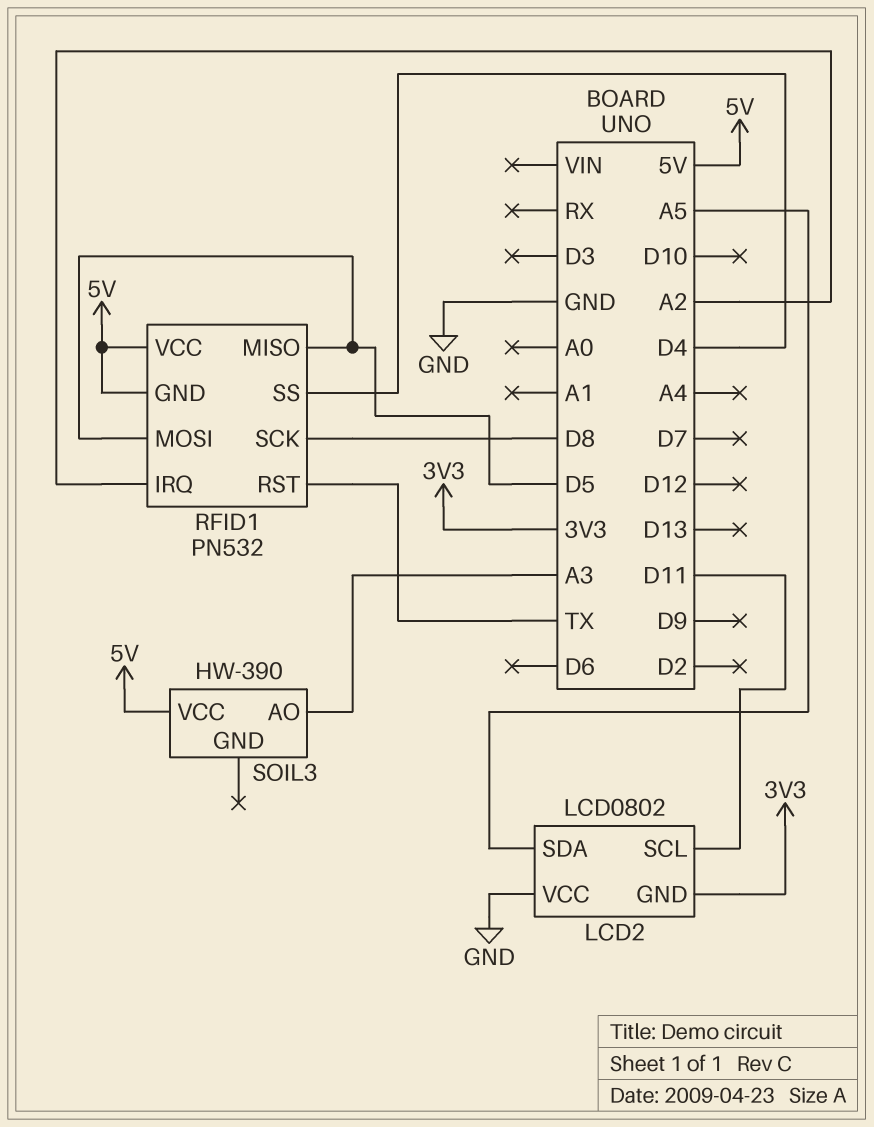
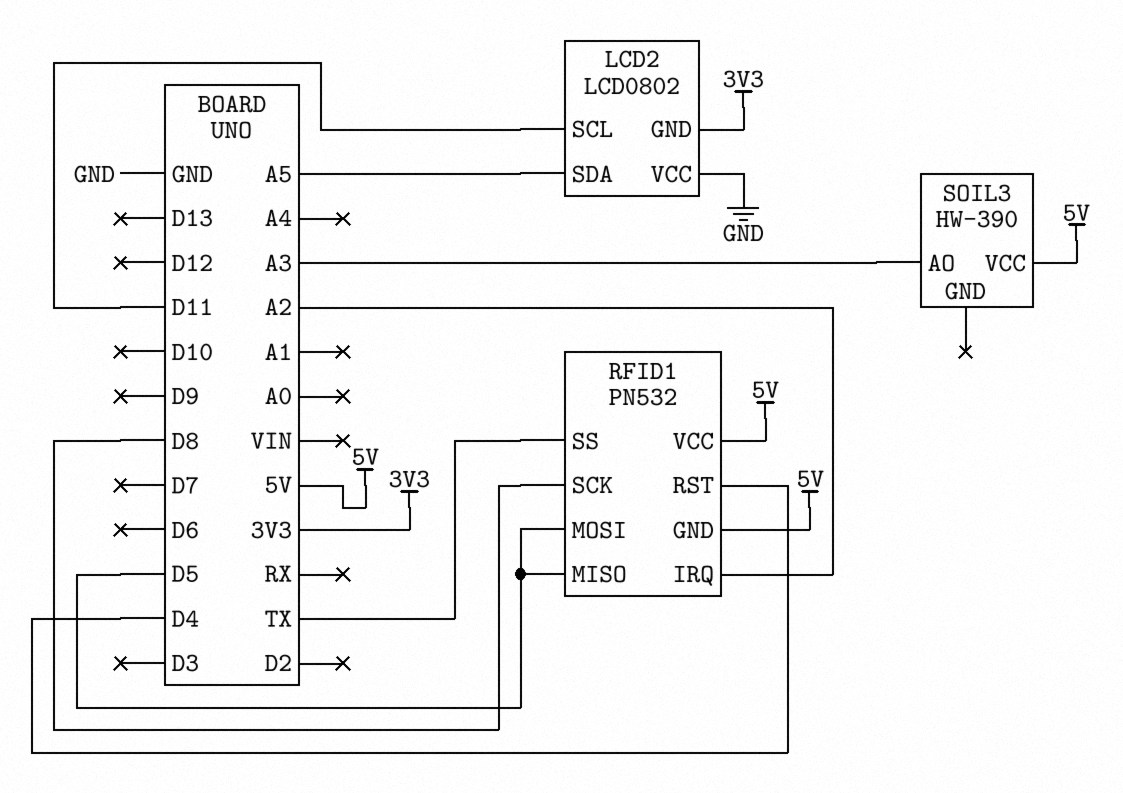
RFID1 pin RST: TX -> D4
RFID1 pin SS: D4 -> TX

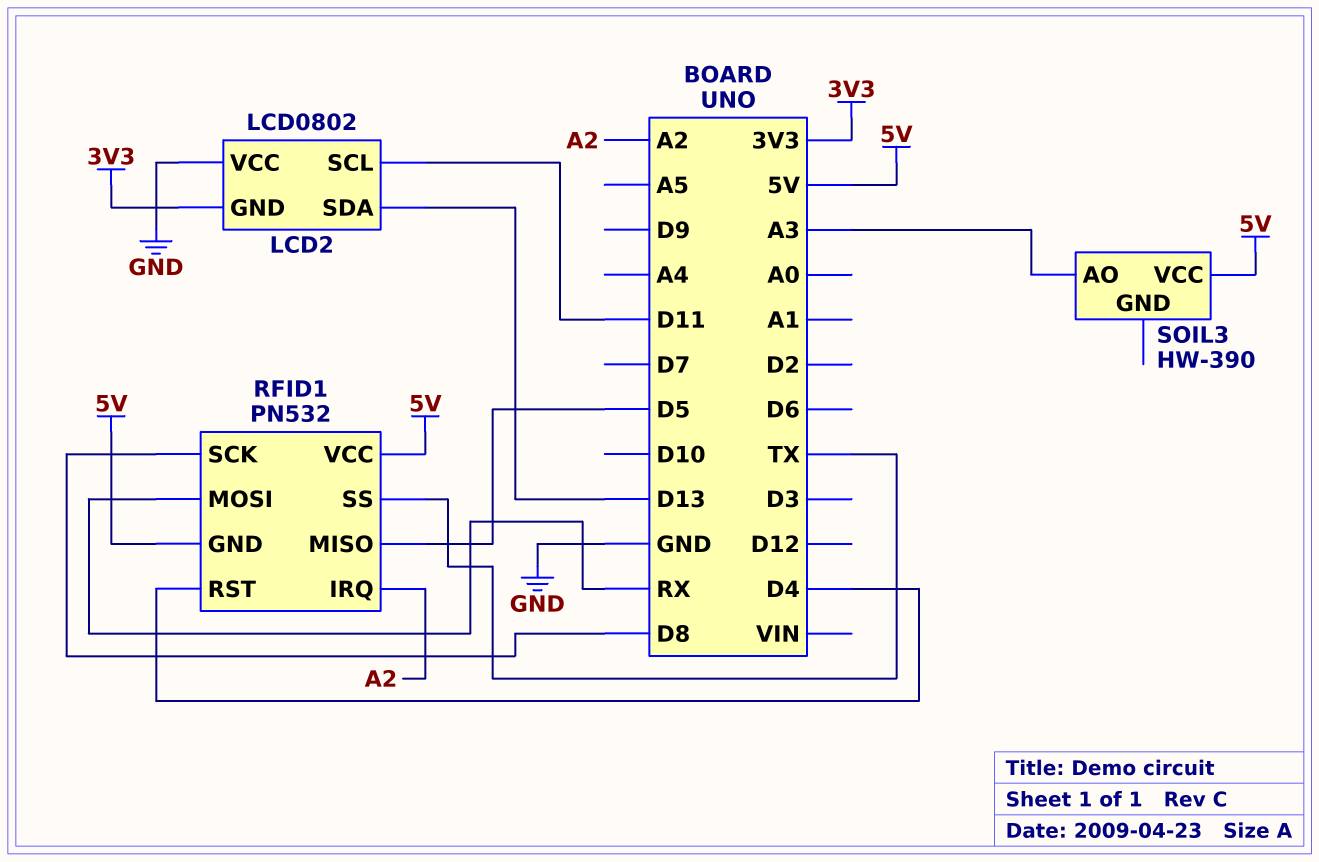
LCD2 pin SDA: A5 -> D13
RFID1 pin MOSI: D5 -> RX

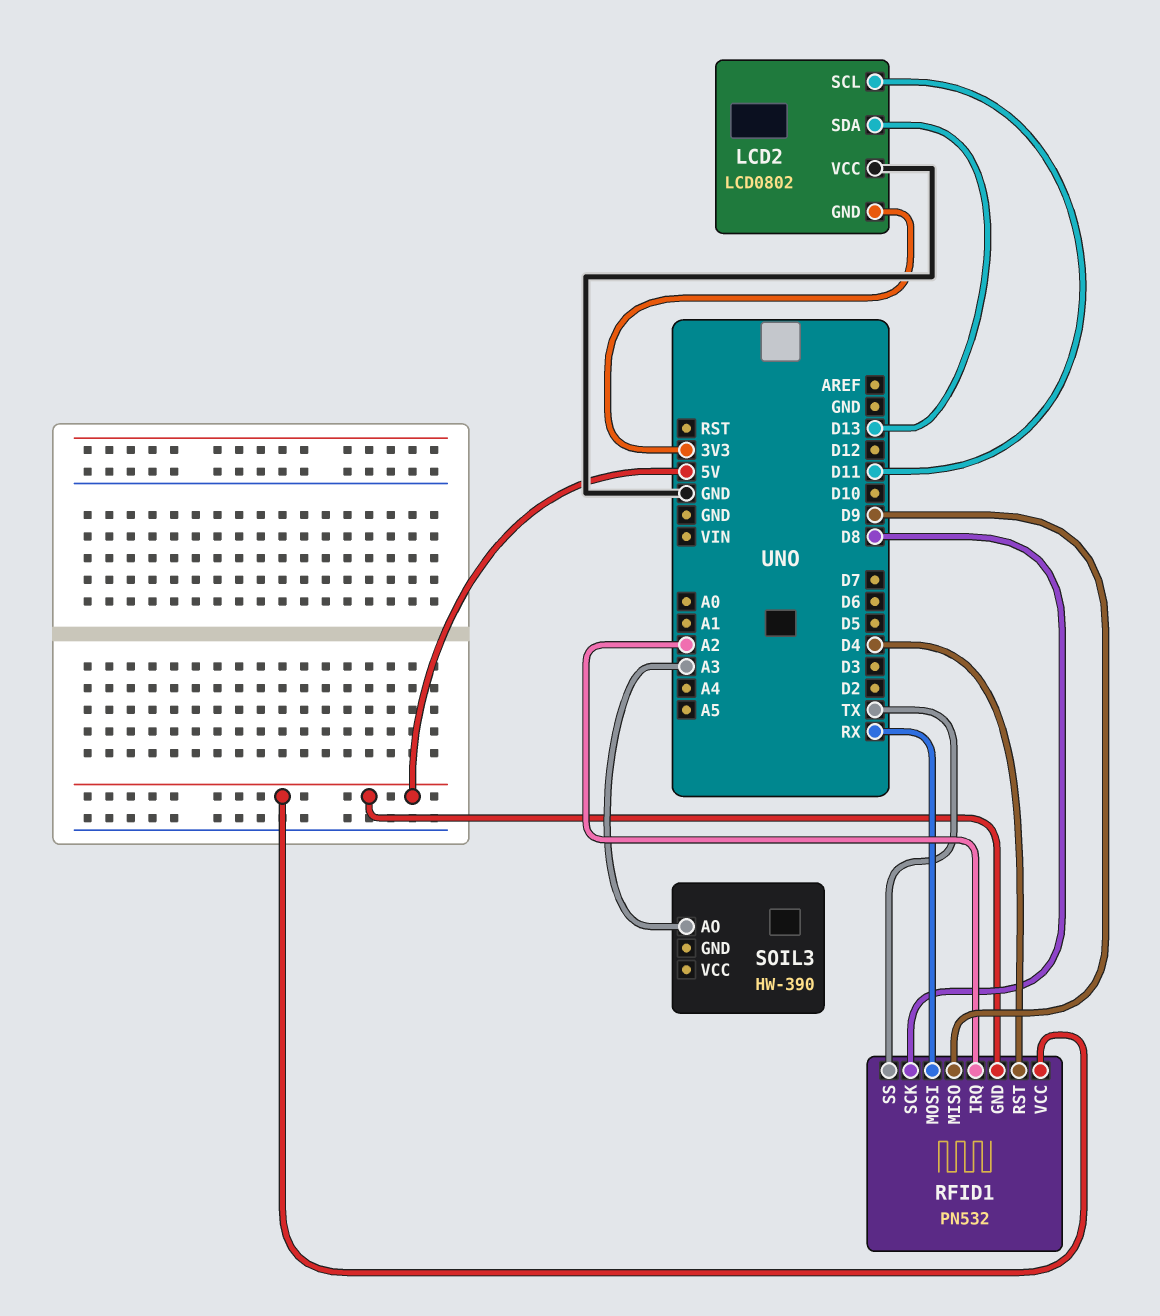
RFID1 pin MISO: D5 -> D9
SOIL3 pin VCC: 5V -> none

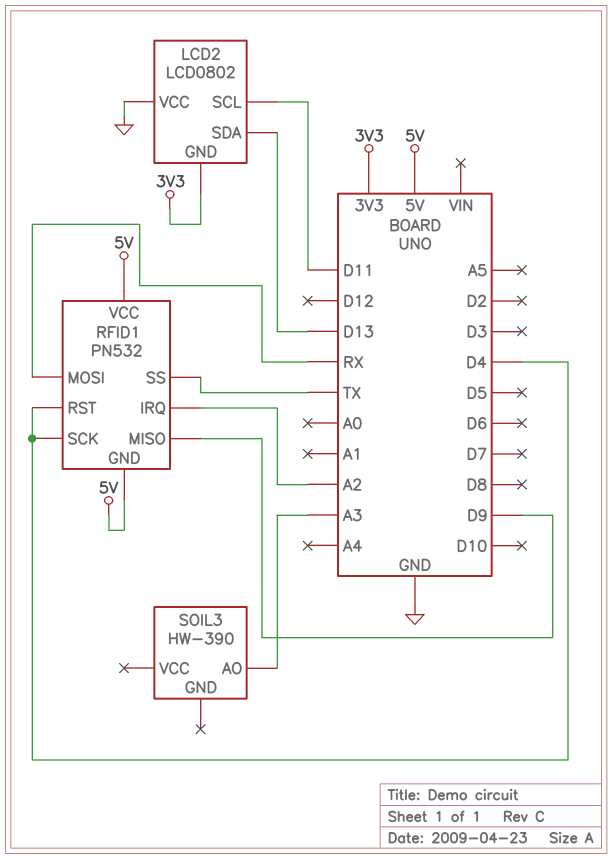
RFID1 pin SCK: D8 -> D4

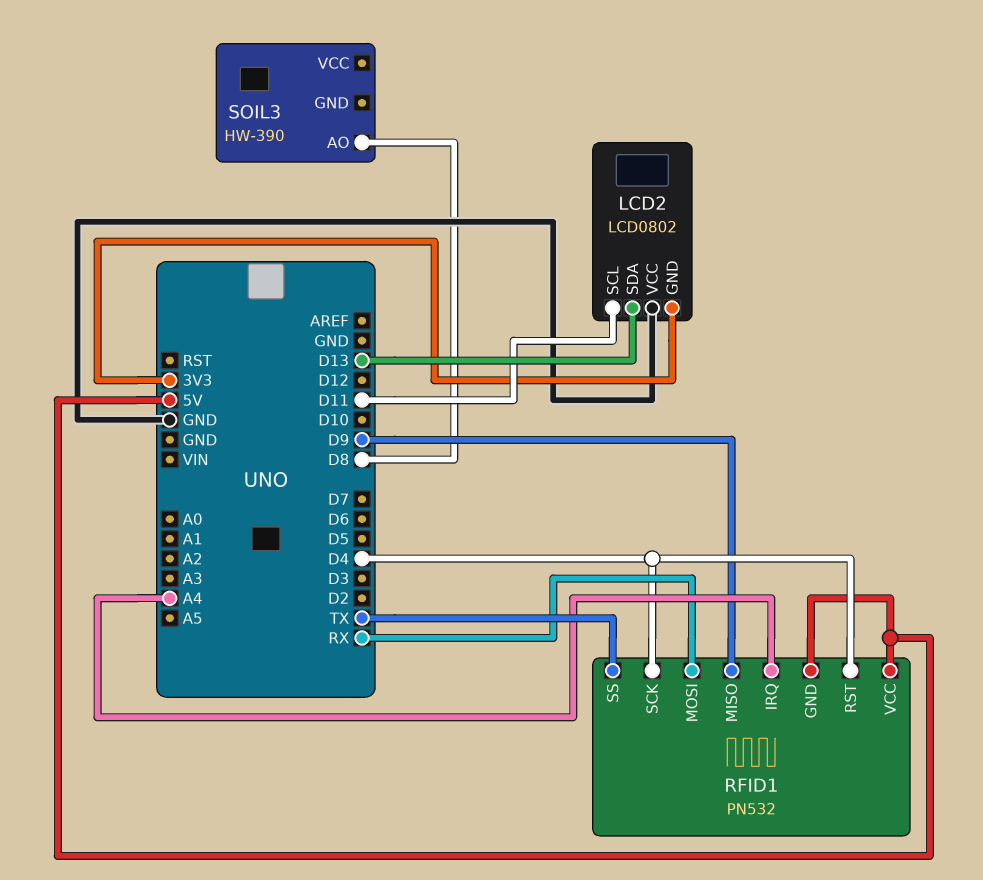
RFID1 pin IRQ: A2 -> A4
SOIL3 pin AO: A3 -> D8

